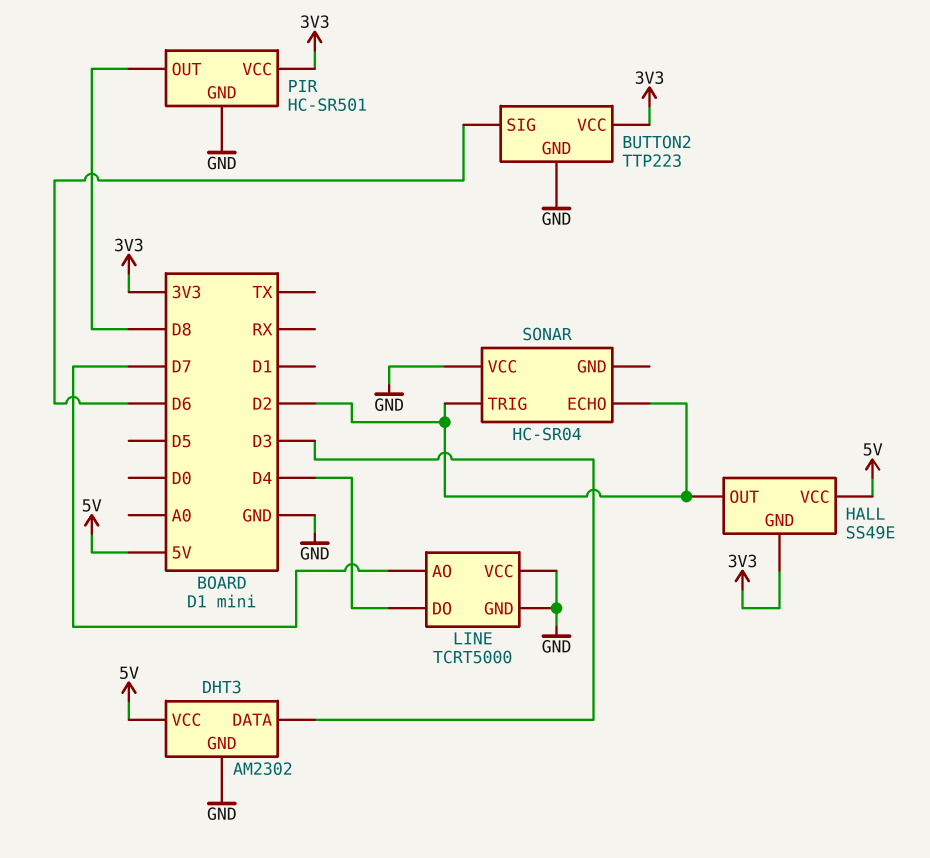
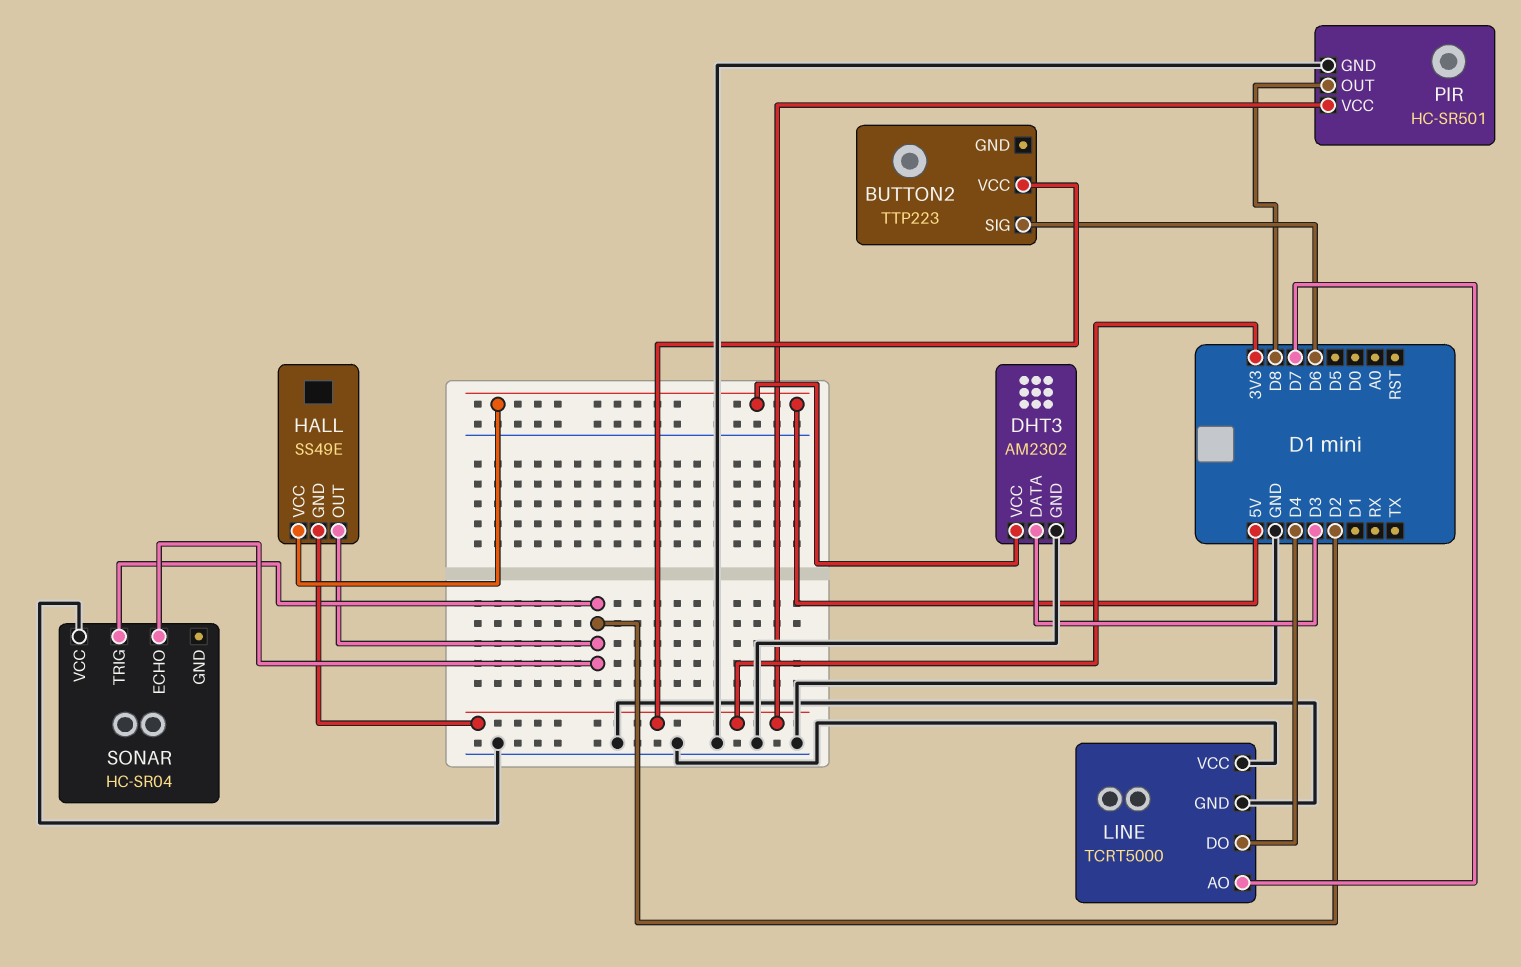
BUTTON2 pin GND: GND -> none

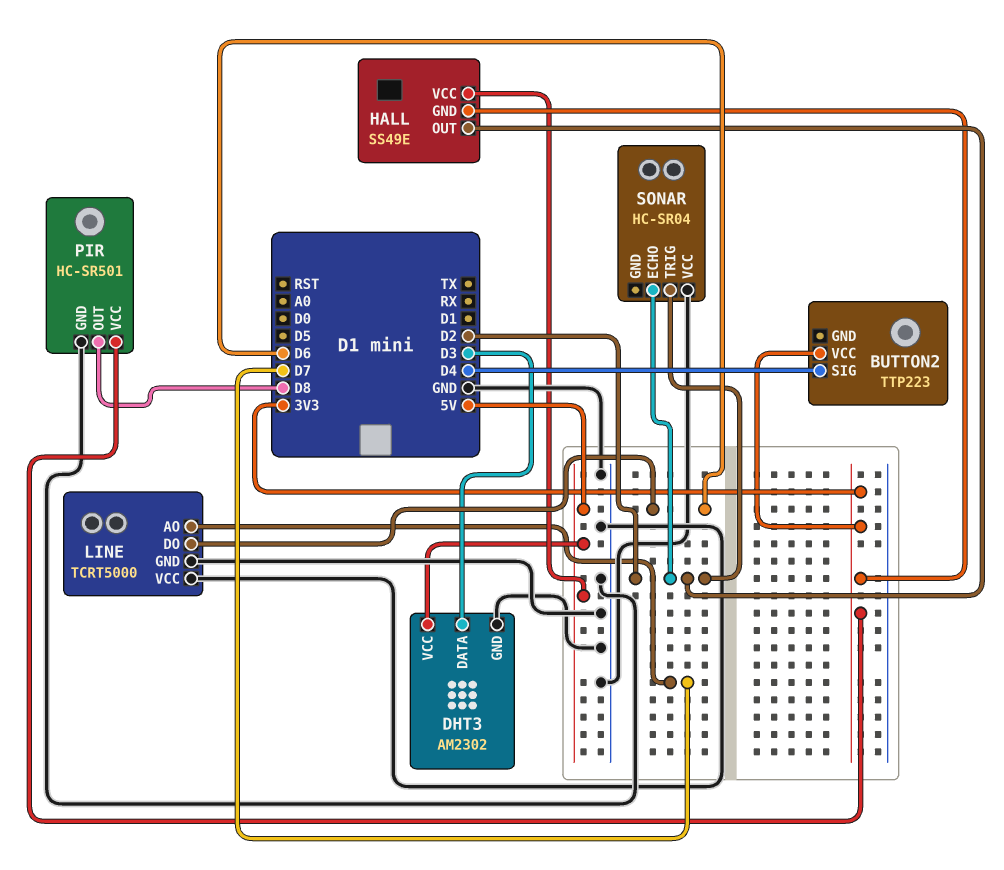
BUTTON2 pin SIG: D6 -> D4
LINE pin DO: D4 -> D6

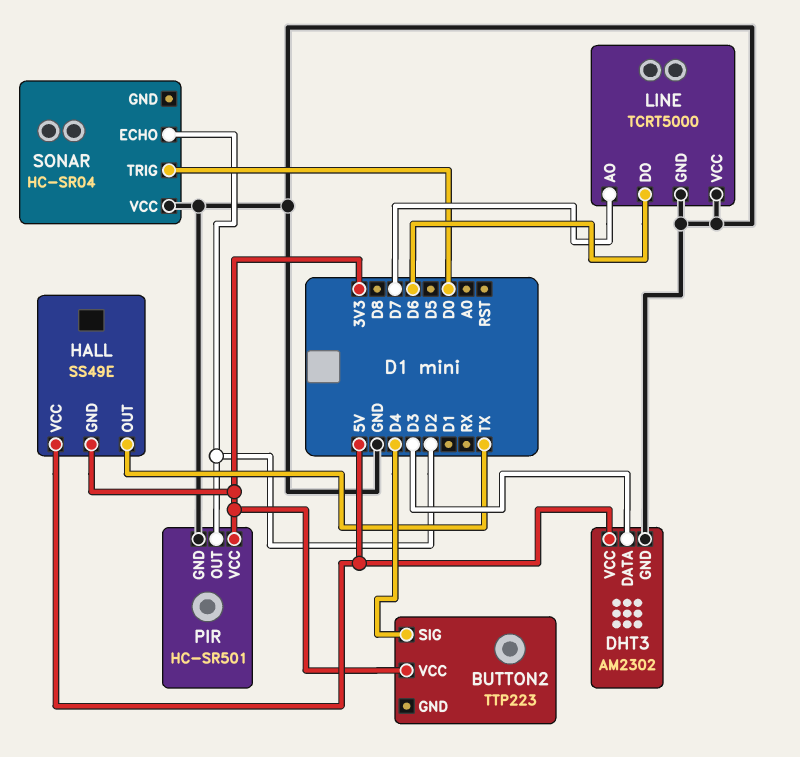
HALL pin OUT: D2 -> TX
PIR pin OUT: D8 -> D2
SONAR pin TRIG: D2 -> D0

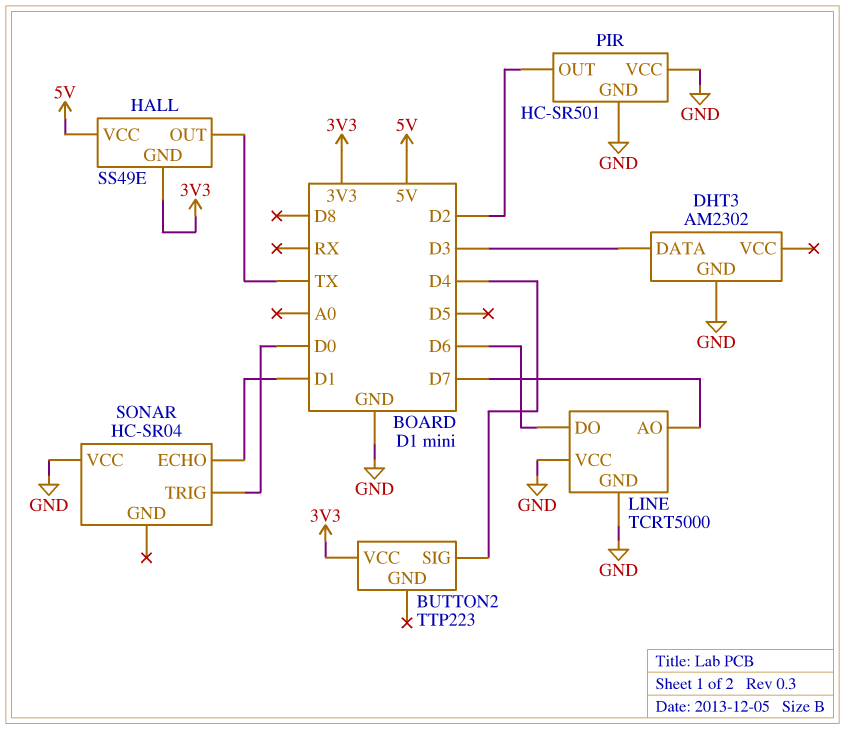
DHT3 pin VCC: 5V -> none
PIR pin VCC: 3V3 -> GND
SONAR pin ECHO: D2 -> D1

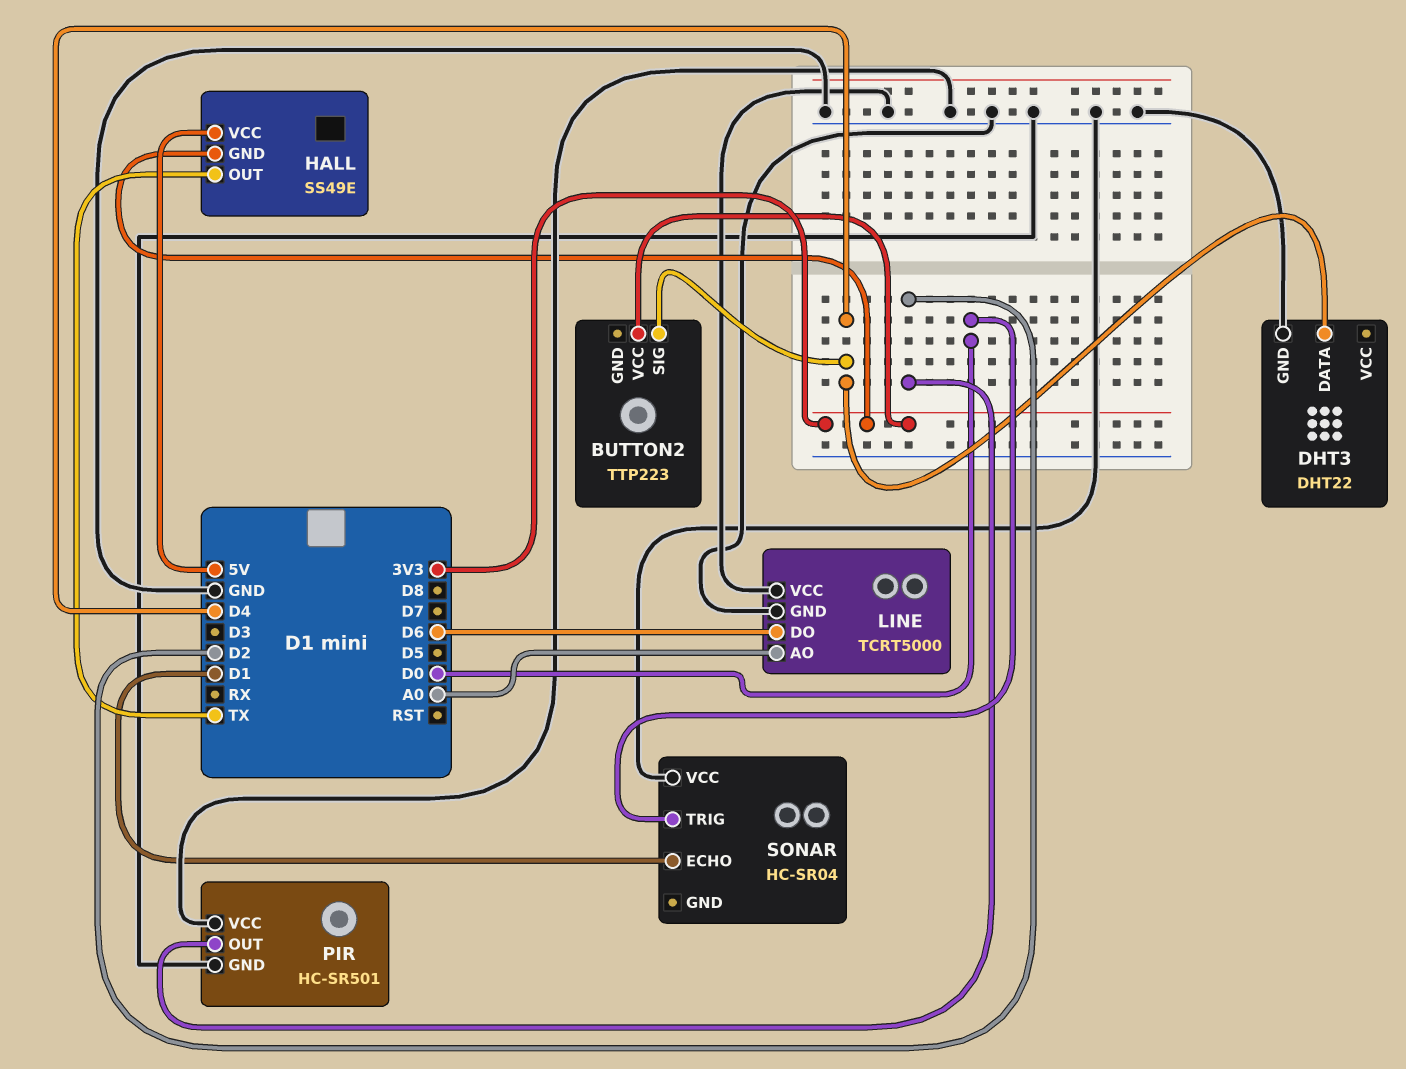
DHT3: AM2302 -> DHT22
DHT3 pin DATA: D3 -> D4
LINE pin AO: D7 -> A0

